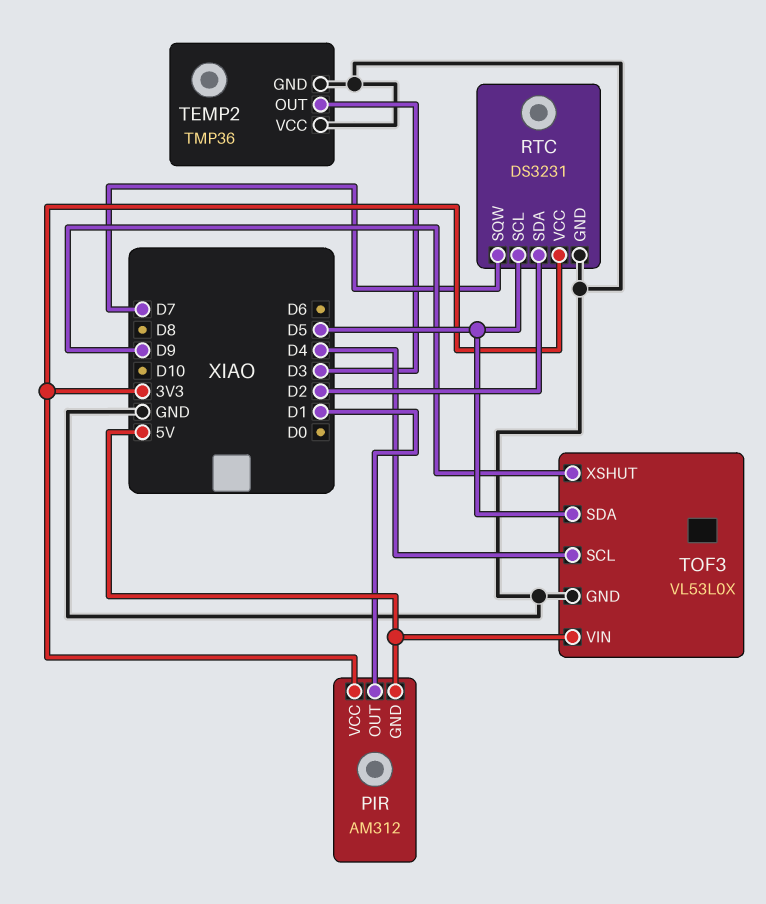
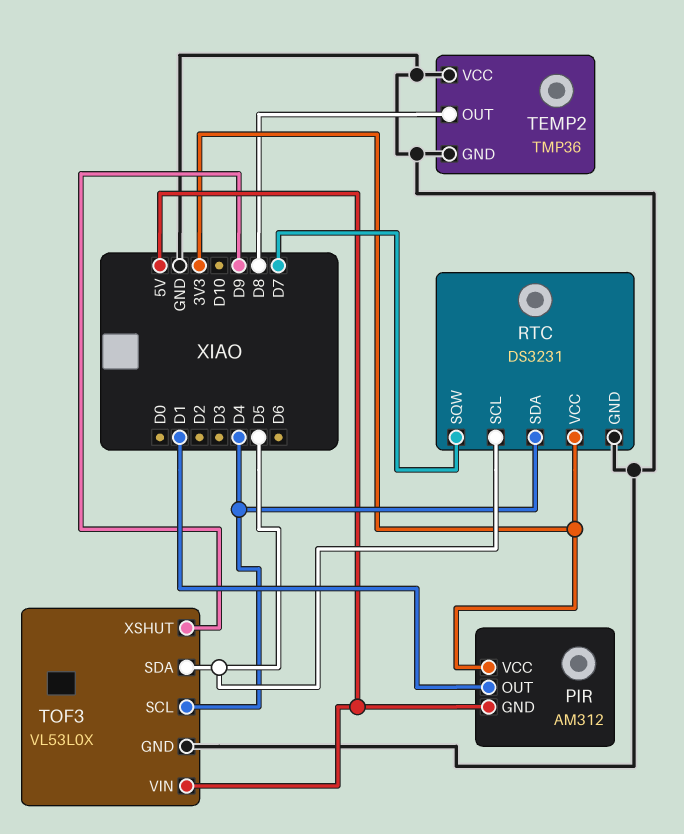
RTC pin SDA: D2 -> D4
TEMP2 pin OUT: D3 -> D8

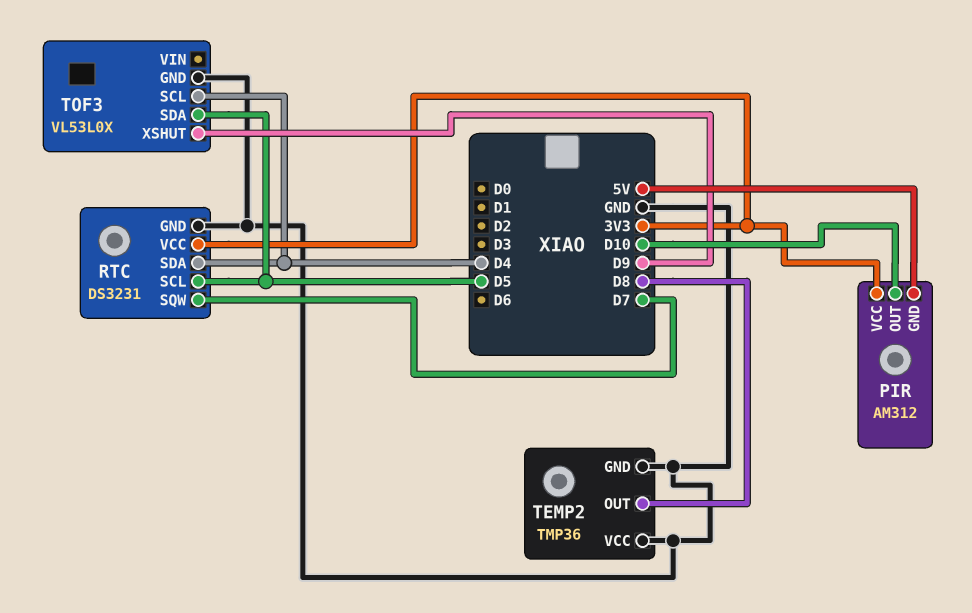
PIR pin OUT: D1 -> D10
TOF3 pin VIN: 5V -> none

